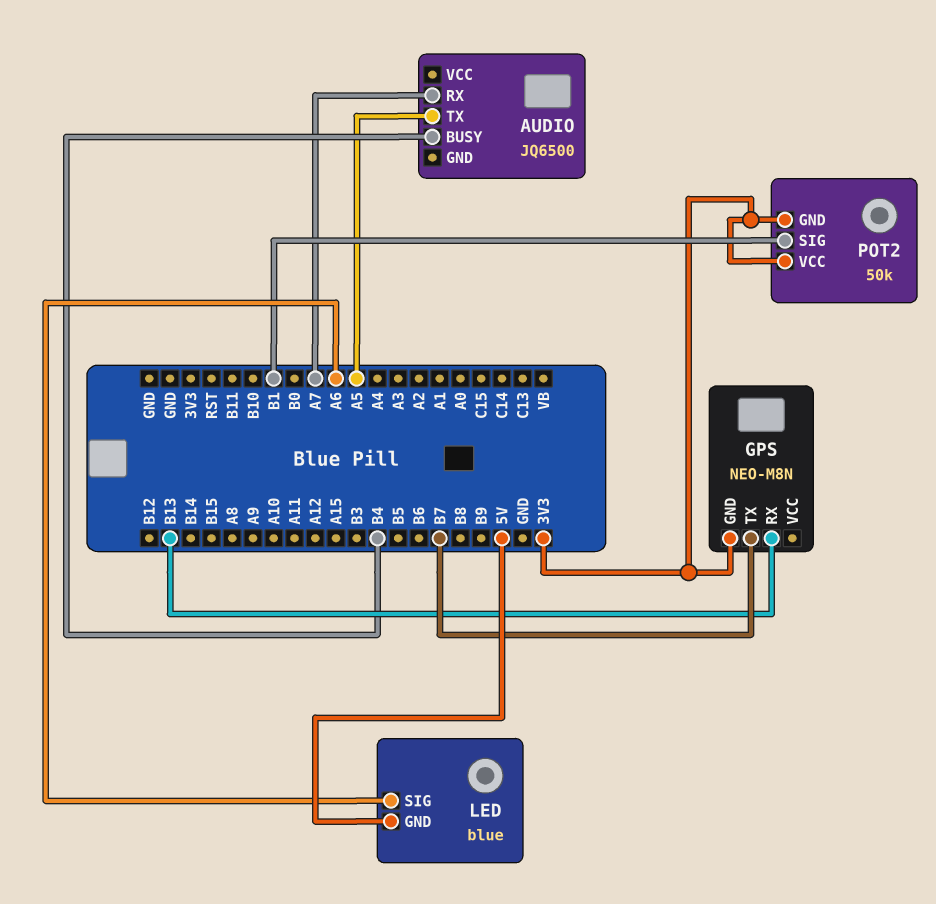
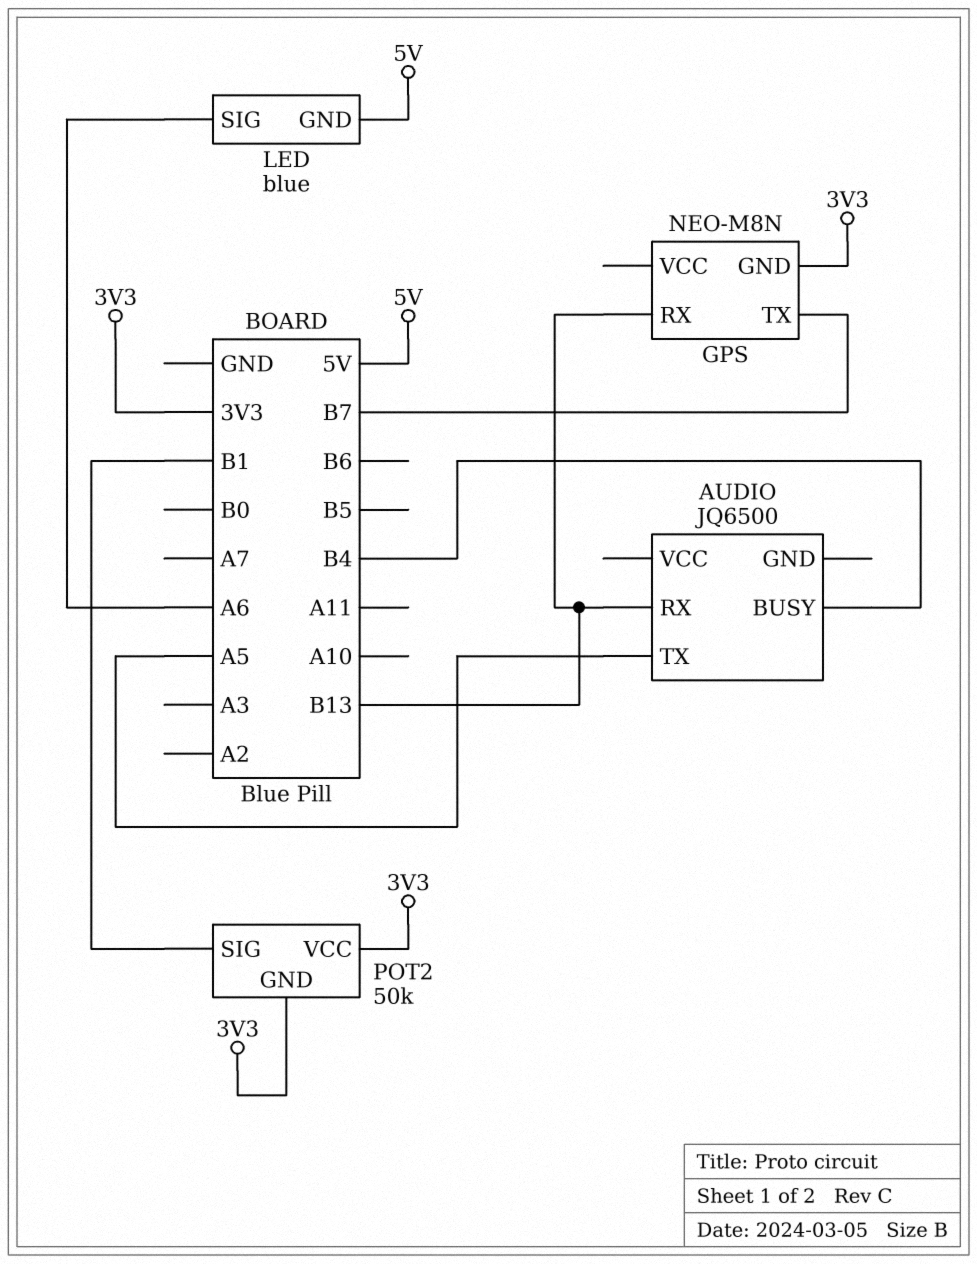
AUDIO pin RX: A7 -> B13

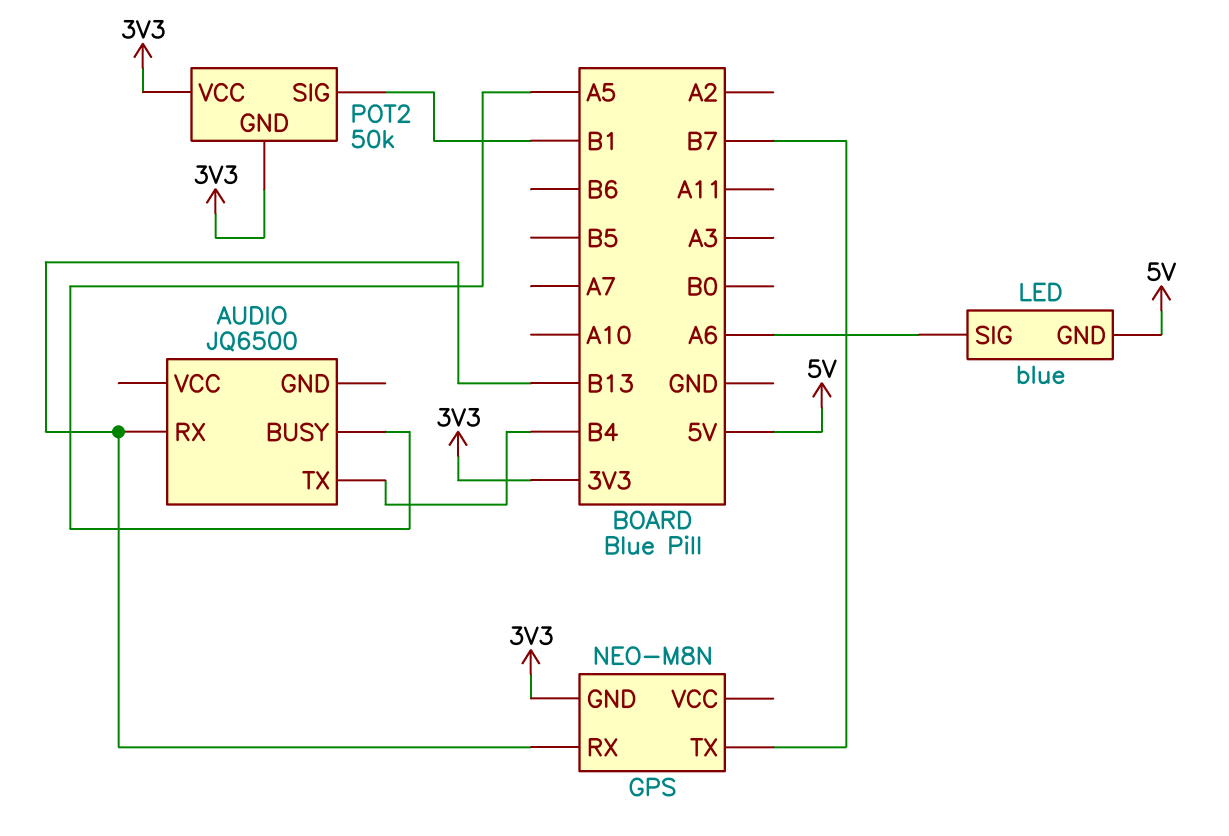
AUDIO pin BUSY: B4 -> A5
AUDIO pin TX: A5 -> B4

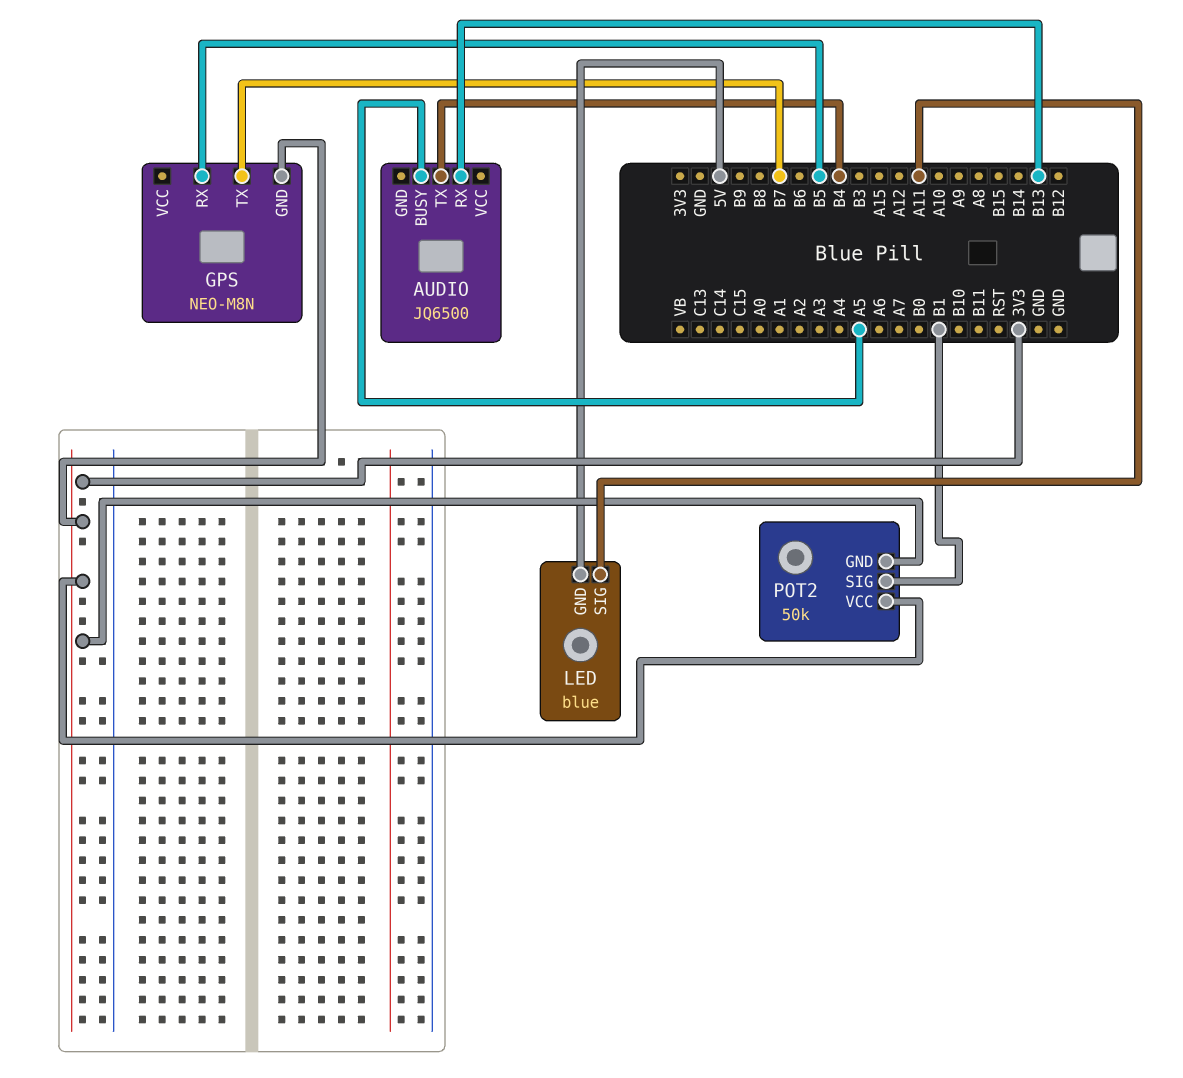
GPS pin RX: B13 -> B5
LED pin SIG: A6 -> A11

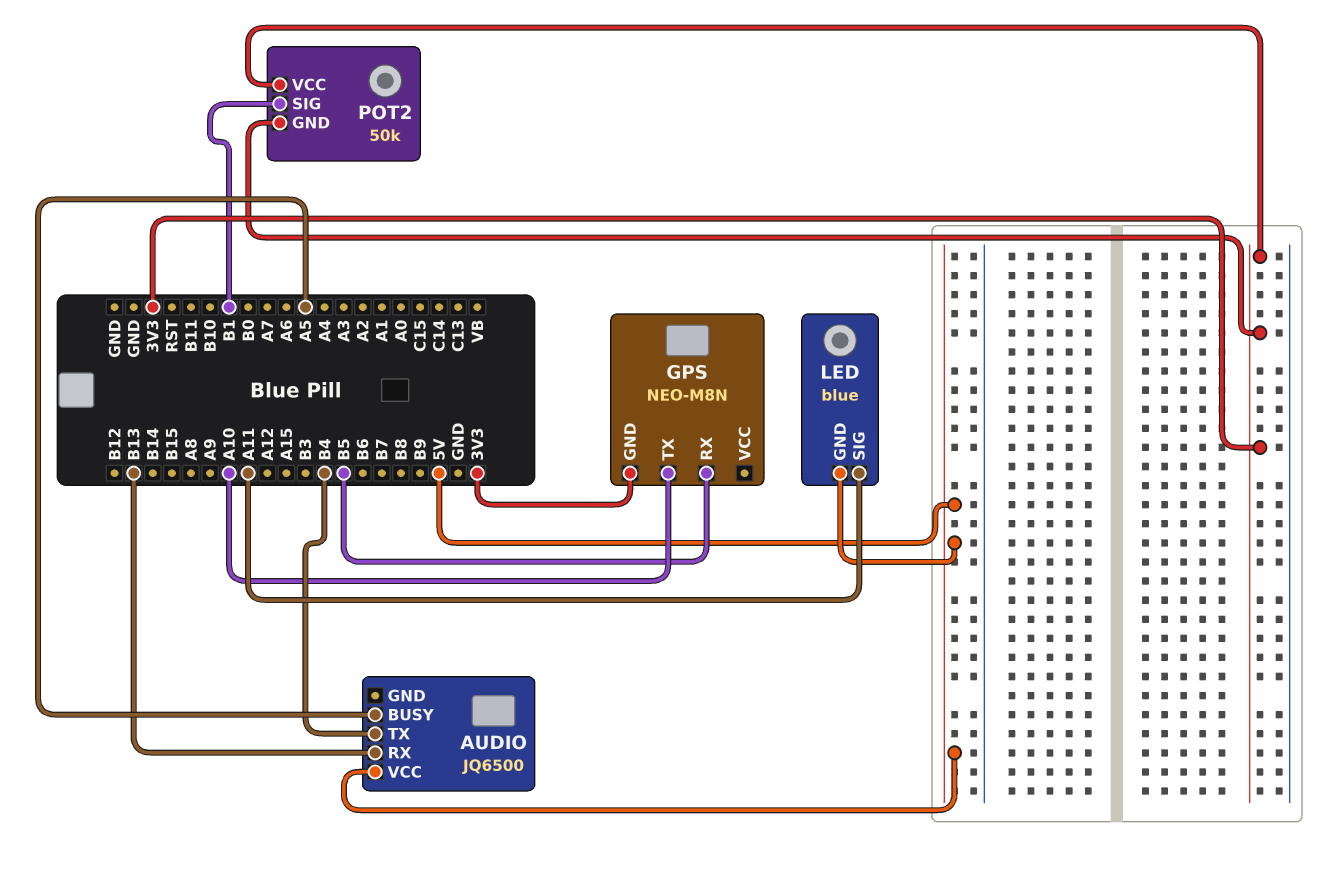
AUDIO pin VCC: none -> 5V
GPS pin TX: B7 -> A10

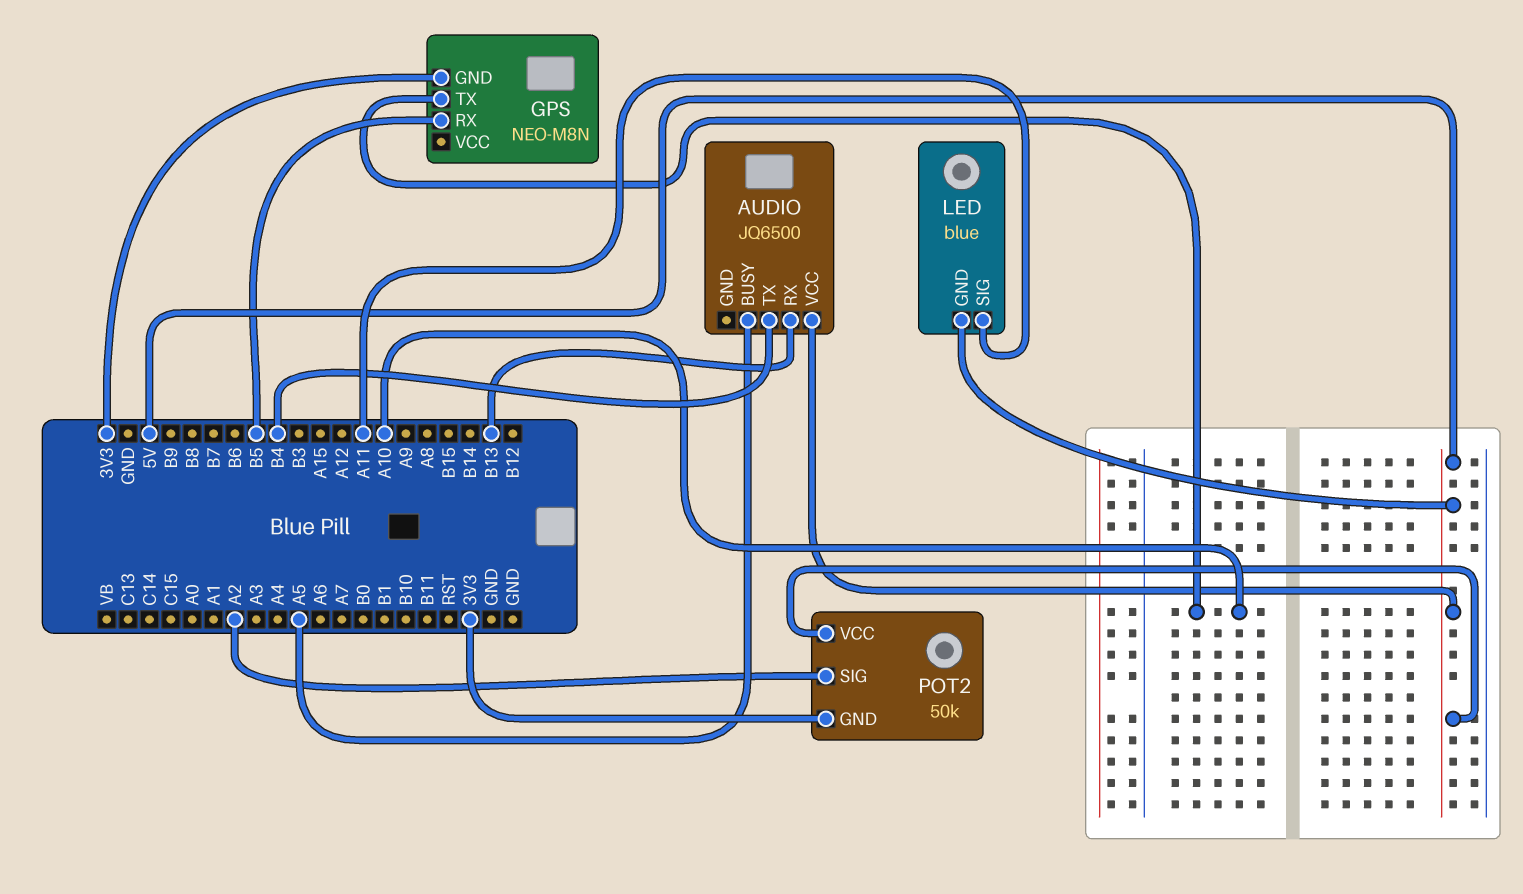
POT2 pin SIG: B1 -> A2
POT2 pin VCC: 3V3 -> 5V

